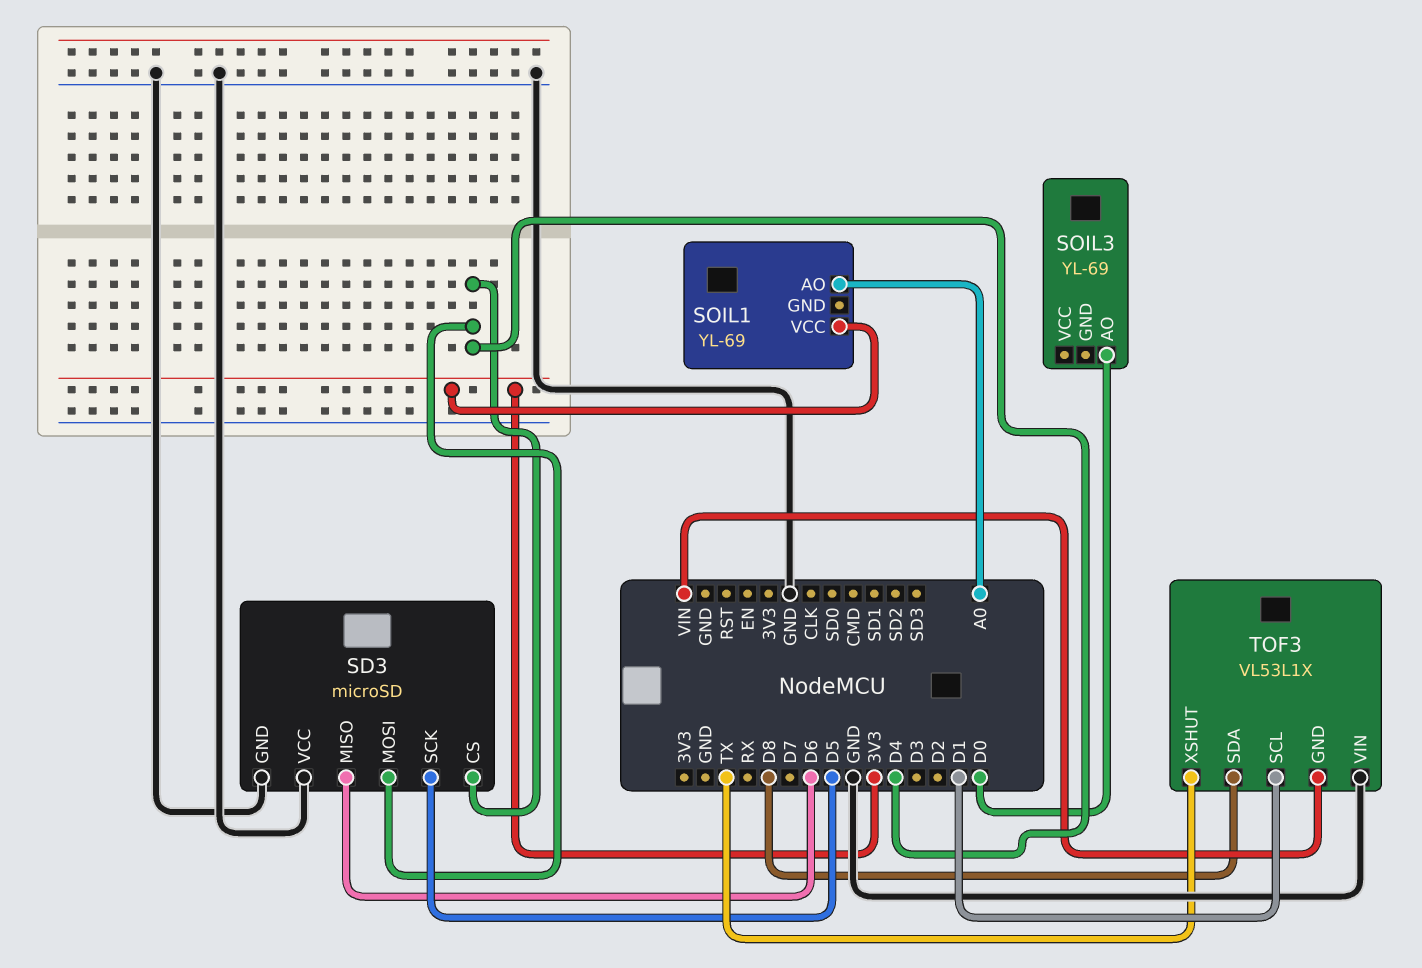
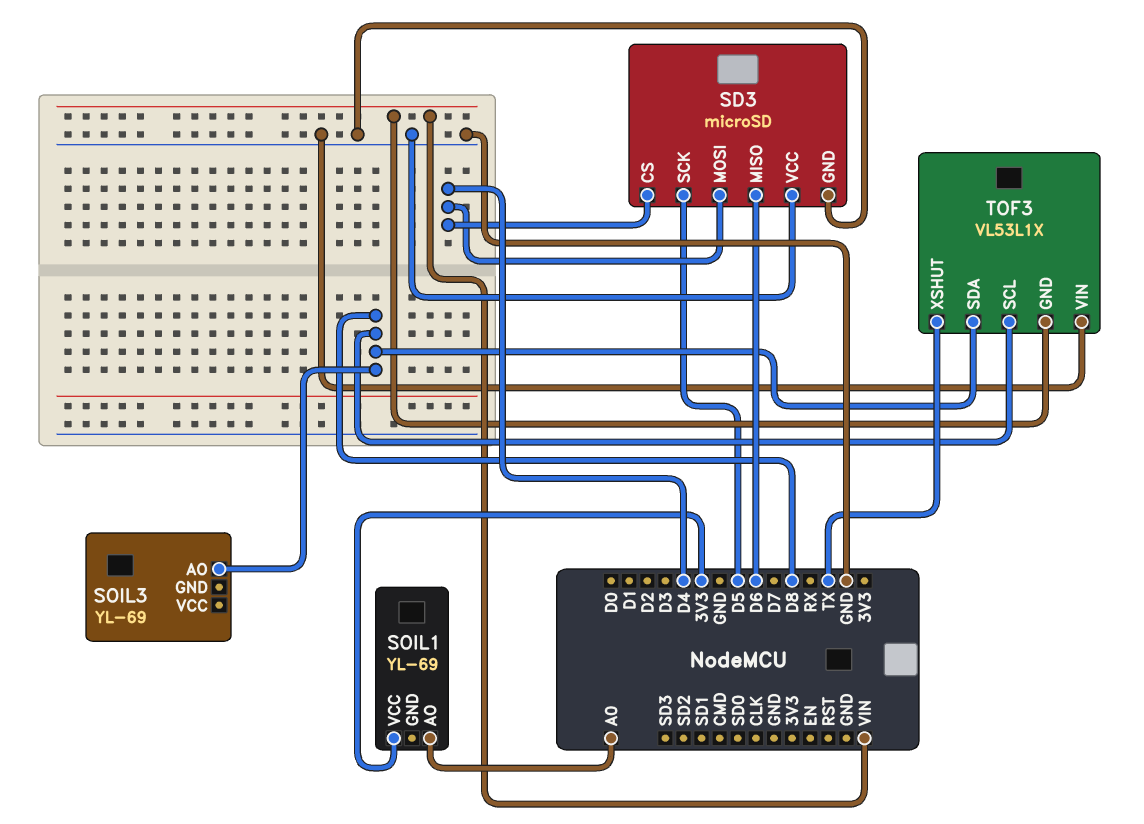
SOIL3 pin AO: D0 -> D8
TOF3 pin SCL: D1 -> D8

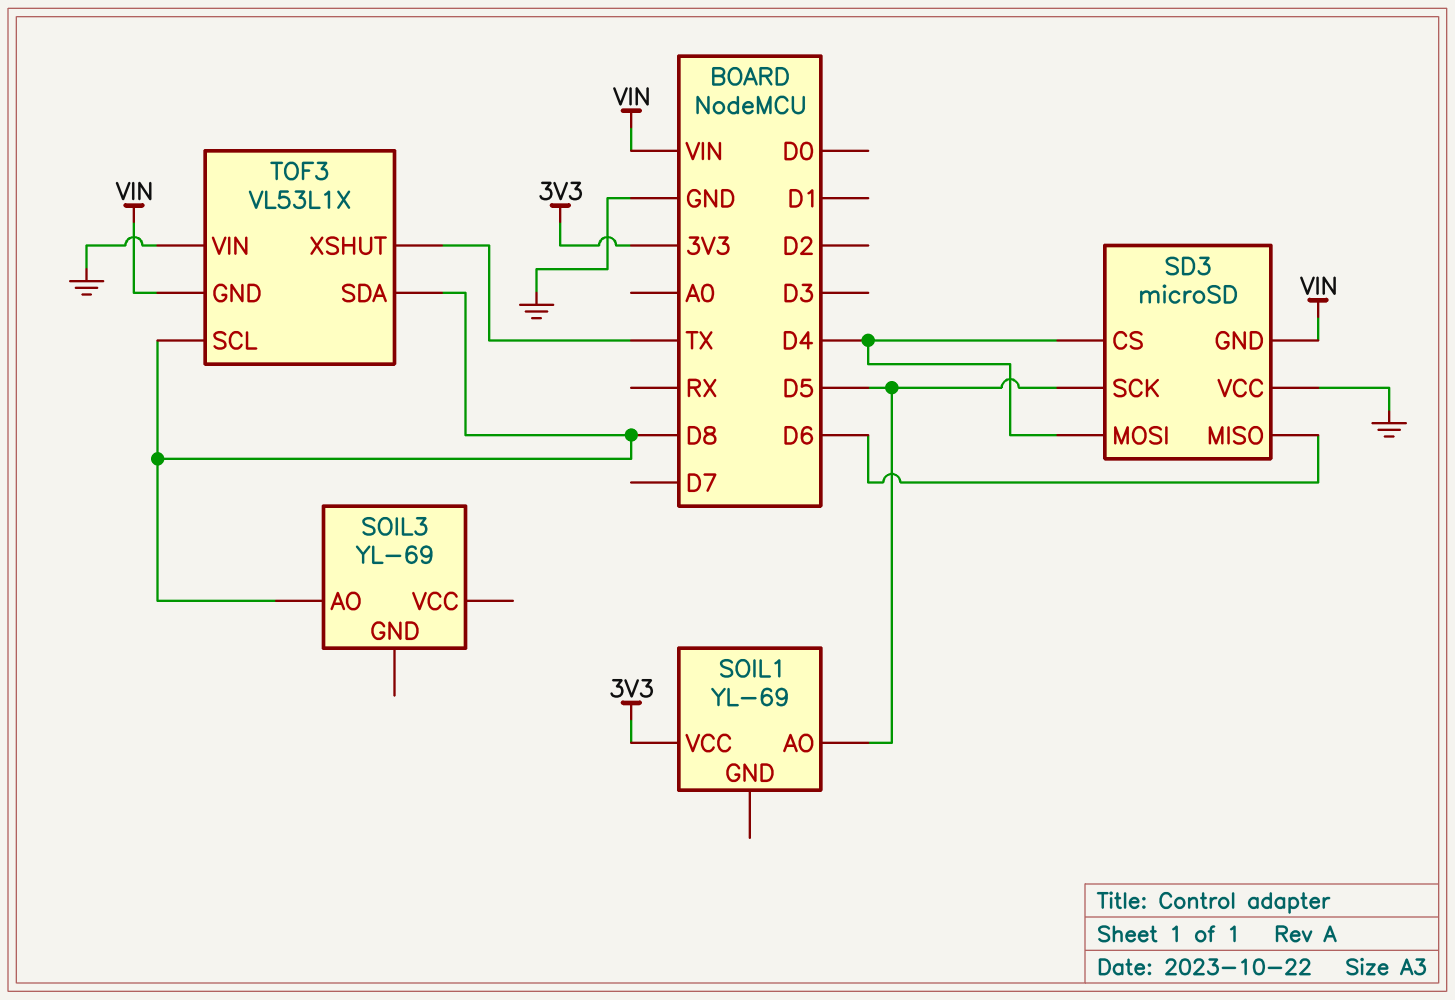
SD3 pin GND: GND -> VIN
SOIL1 pin AO: A0 -> D5

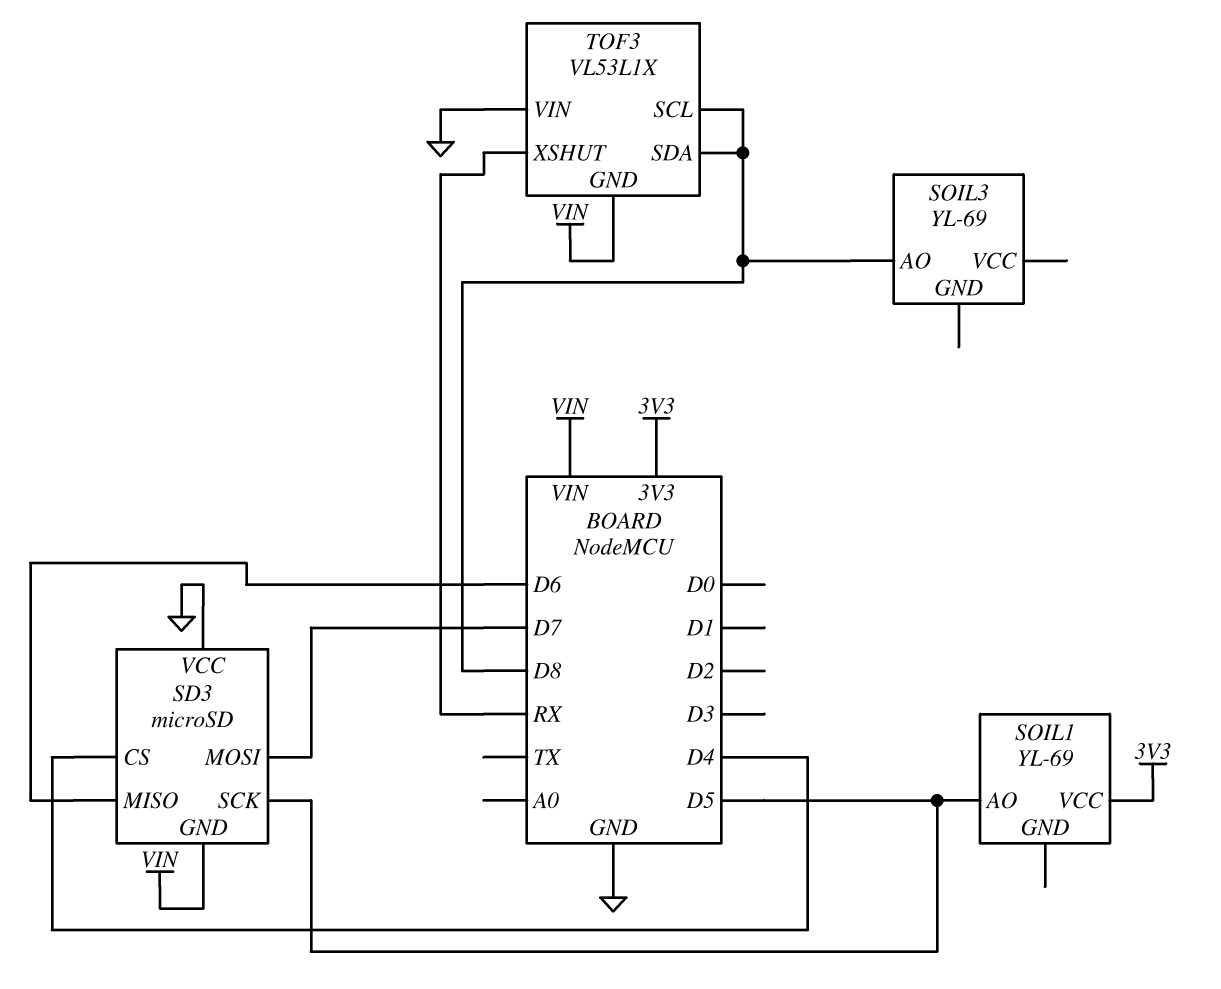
SD3 pin MOSI: D4 -> D7
TOF3 pin XSHUT: TX -> RX

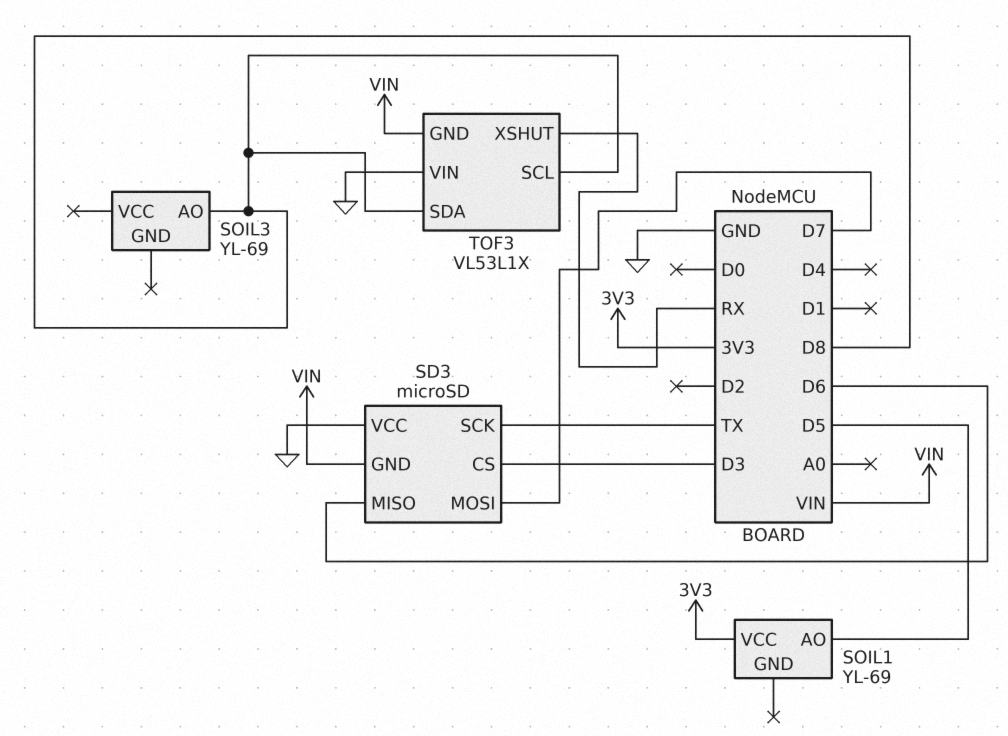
SD3 pin CS: D4 -> D3
SD3 pin SCK: D5 -> TX

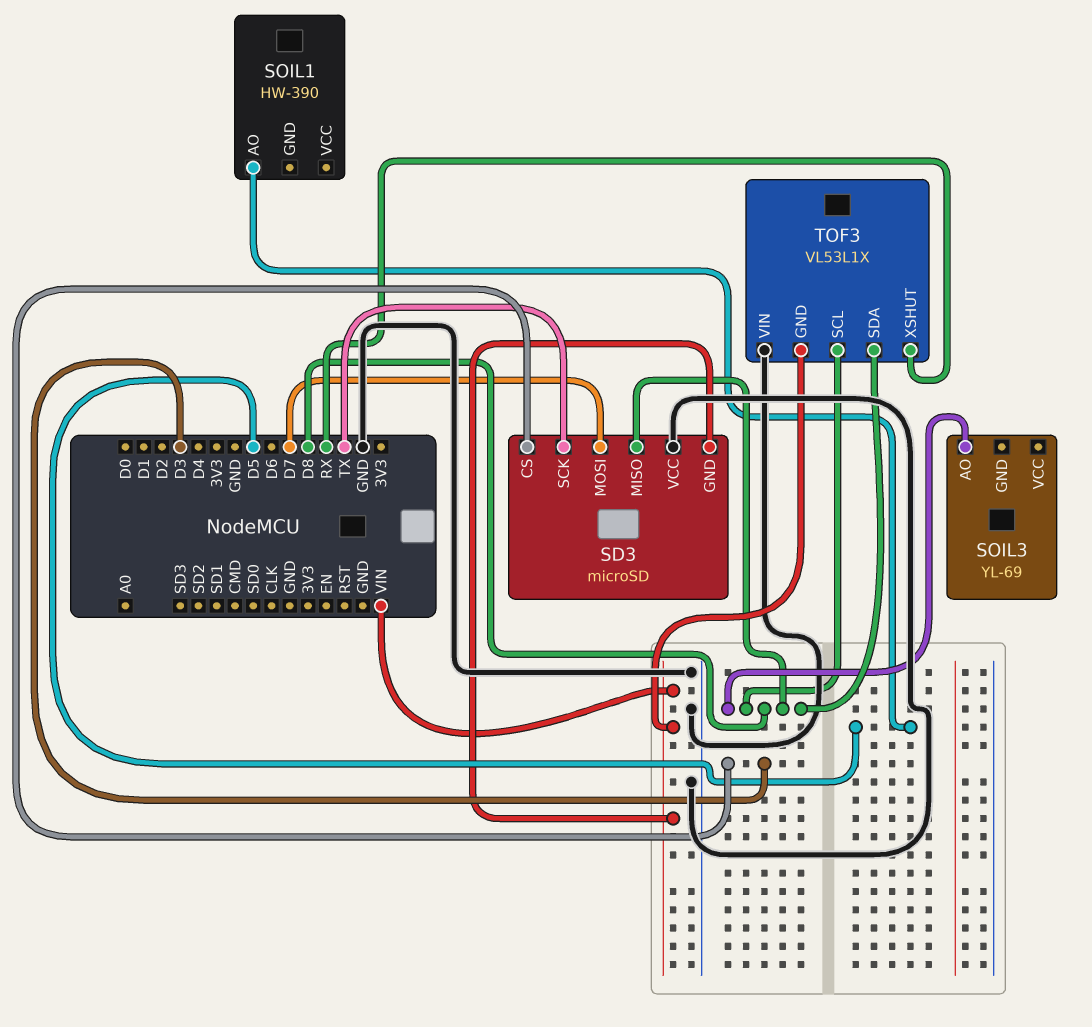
SD3 pin MISO: D6 -> D8
SOIL1: YL-69 -> HW-390
SOIL1 pin VCC: 3V3 -> none

